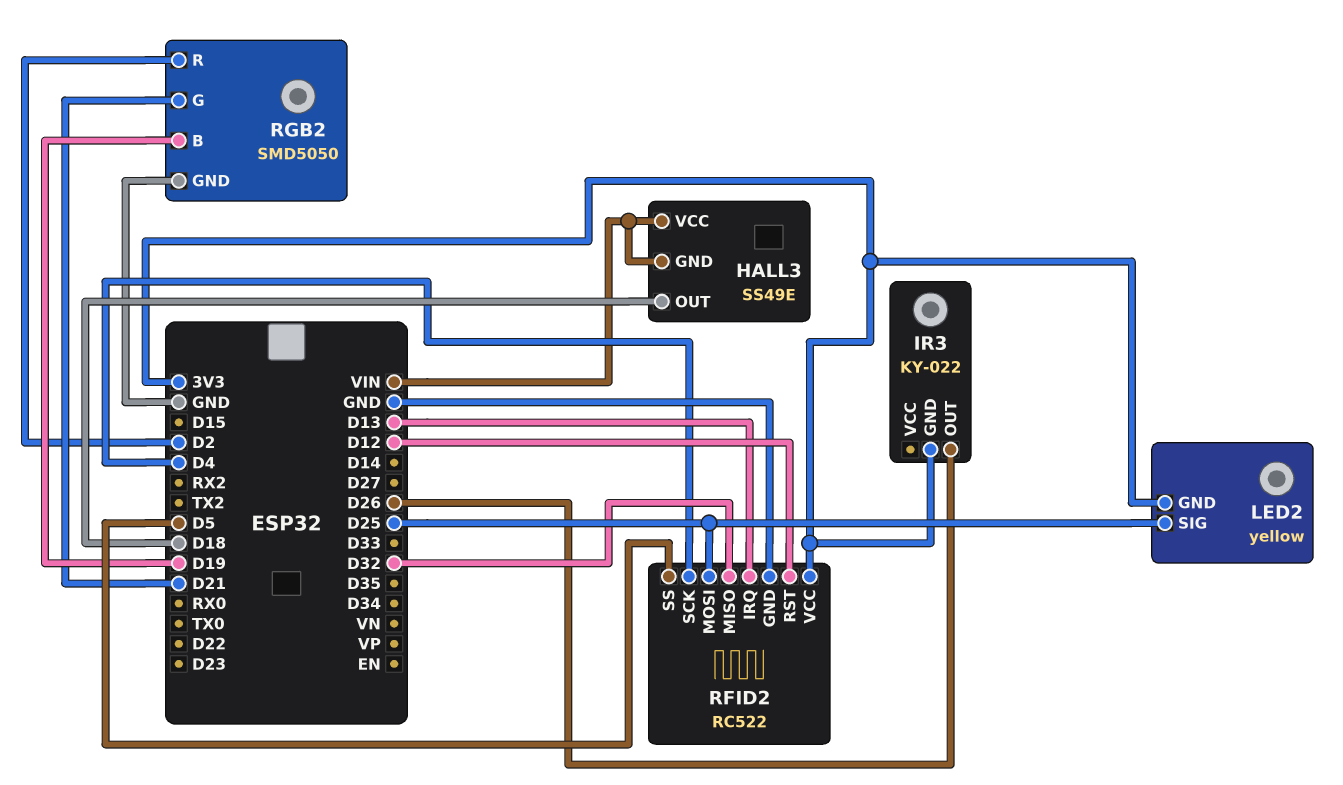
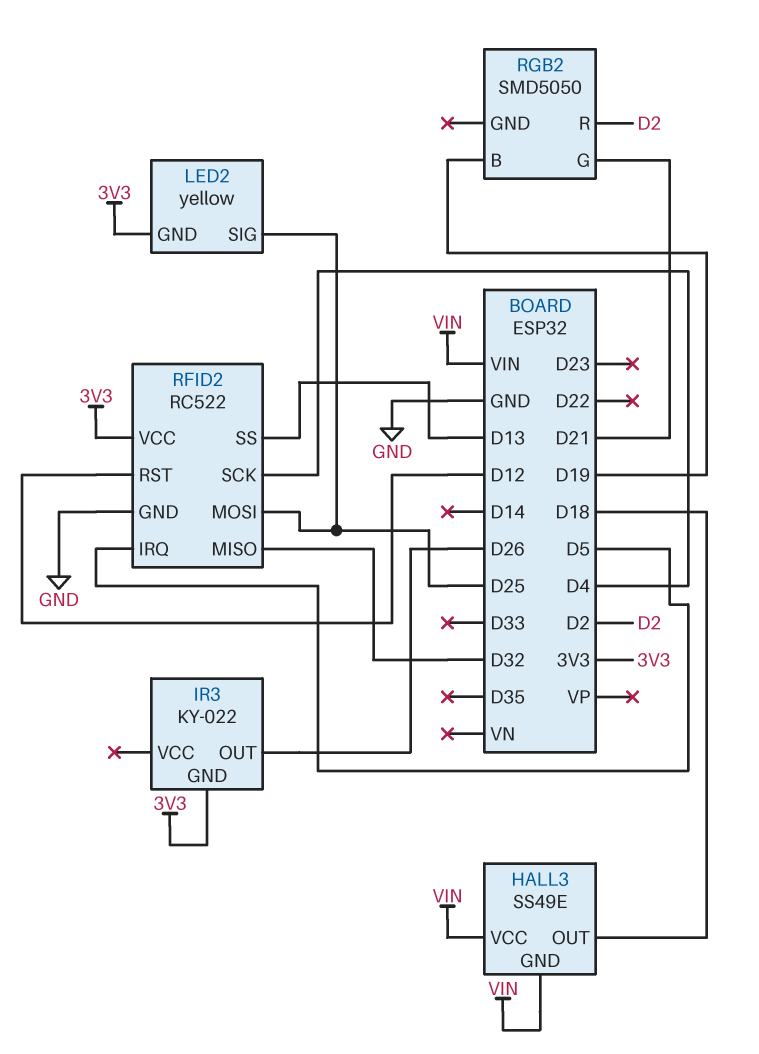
RFID2 pin IRQ: D13 -> D5
RFID2 pin SS: D5 -> D13
RGB2 pin GND: GND -> none

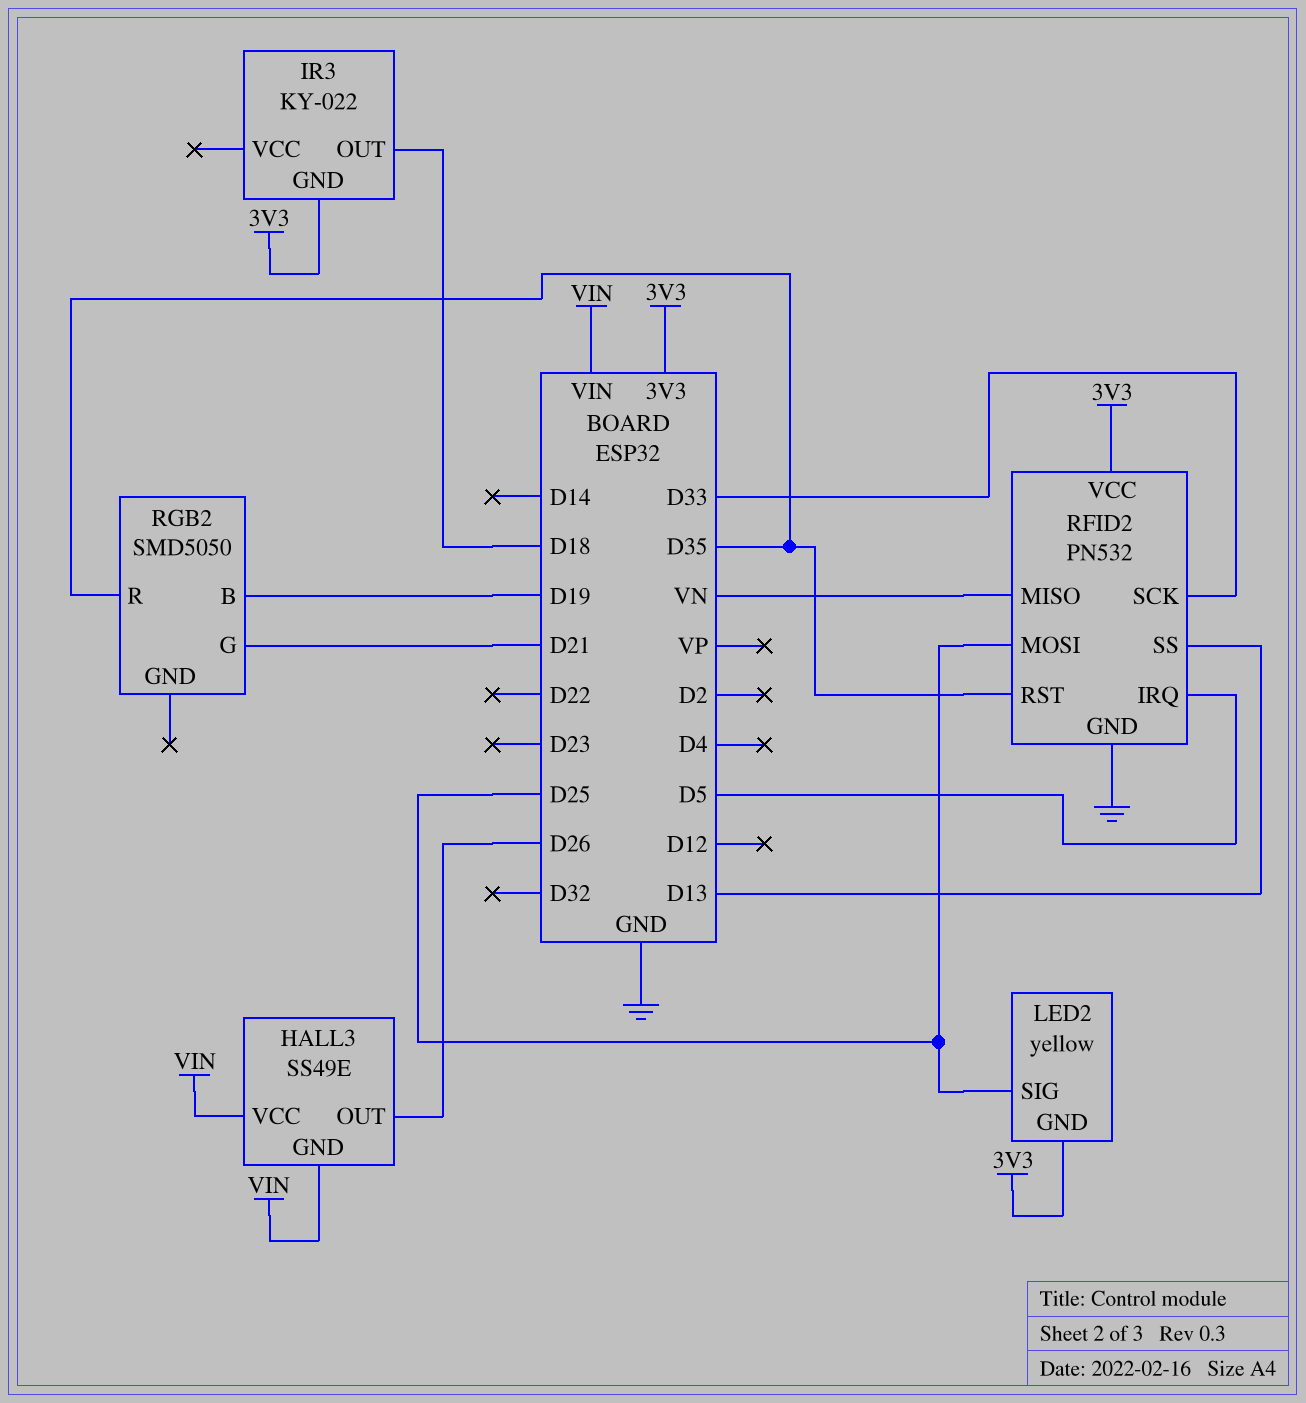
HALL3 pin OUT: D18 -> D26
IR3 pin OUT: D26 -> D18
RFID2: RC522 -> PN532
RFID2 pin MISO: D32 -> VN
RFID2 pin RST: D12 -> D35
RFID2 pin SCK: D4 -> D33
RGB2 pin R: D2 -> D35

